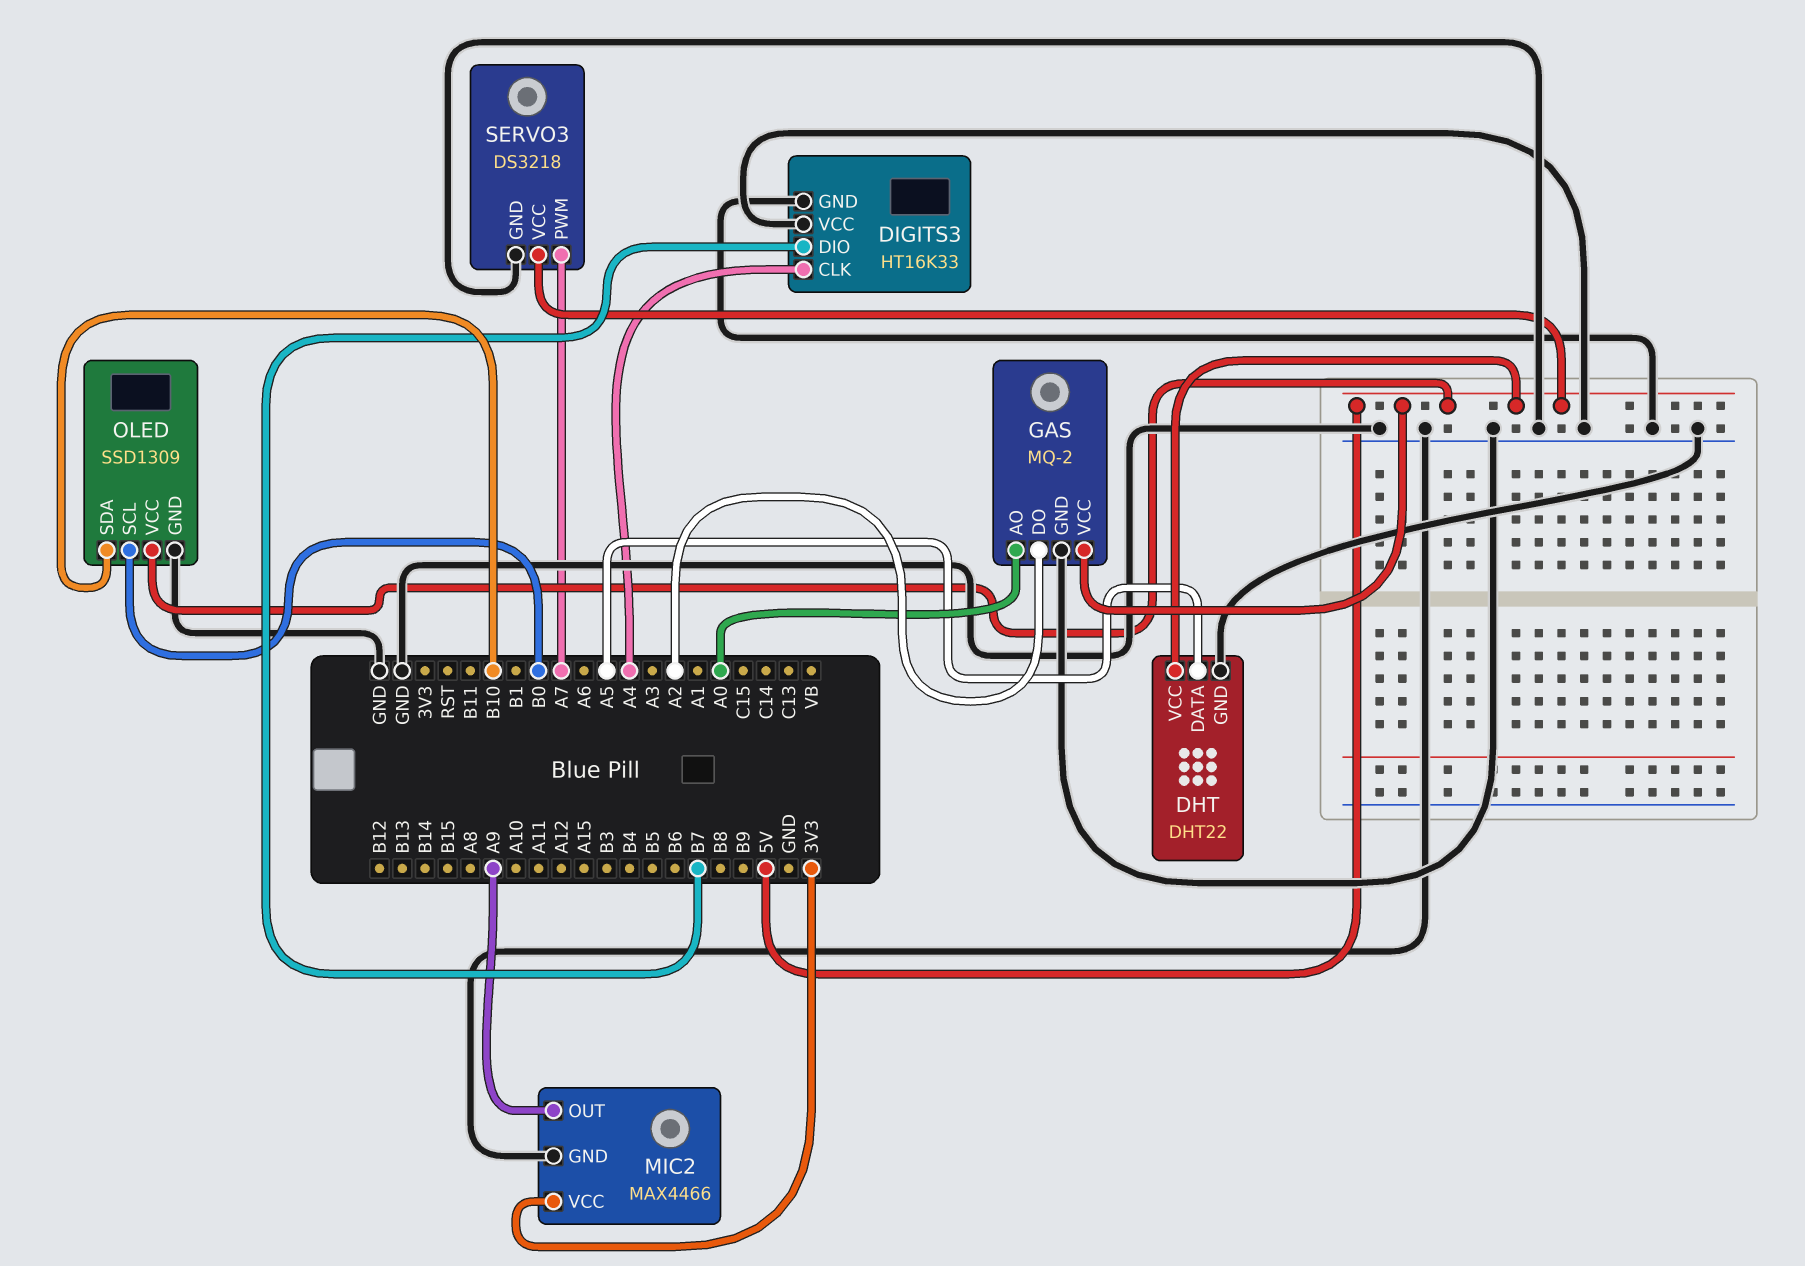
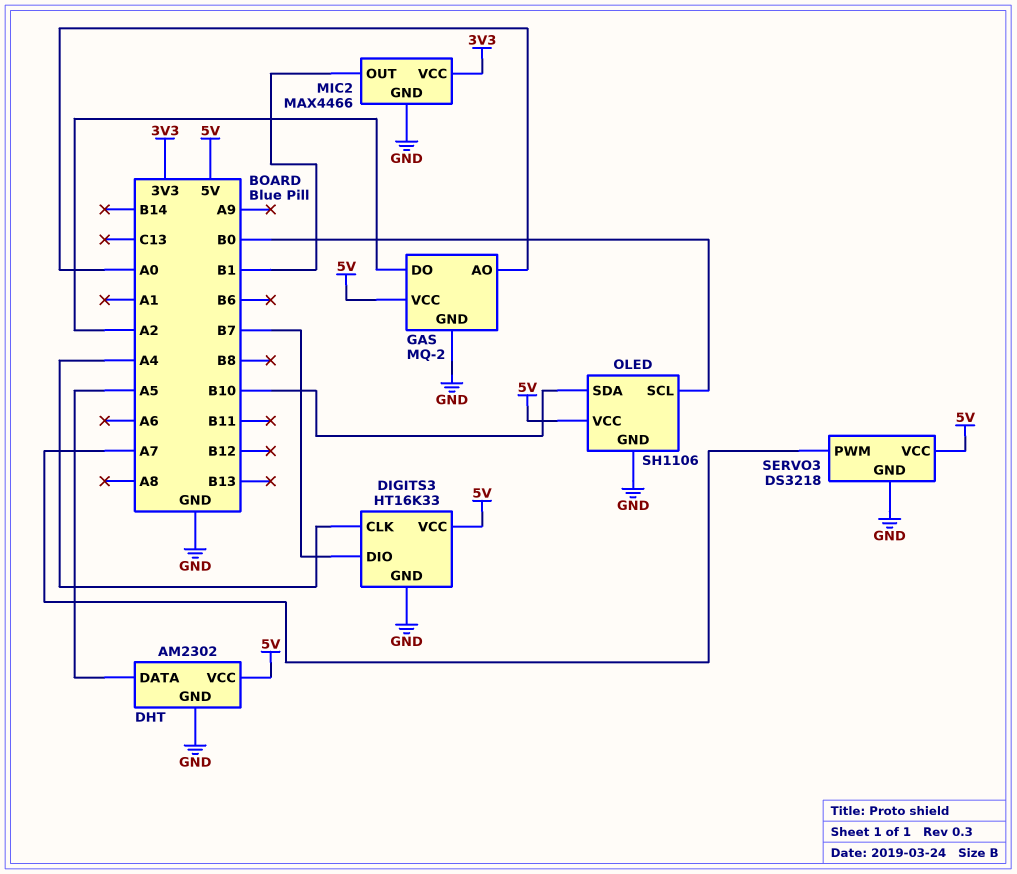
DHT: DHT22 -> AM2302
DIGITS3 pin VCC: GND -> 5V
MIC2 pin OUT: A9 -> B1
OLED: SSD1309 -> SH1106

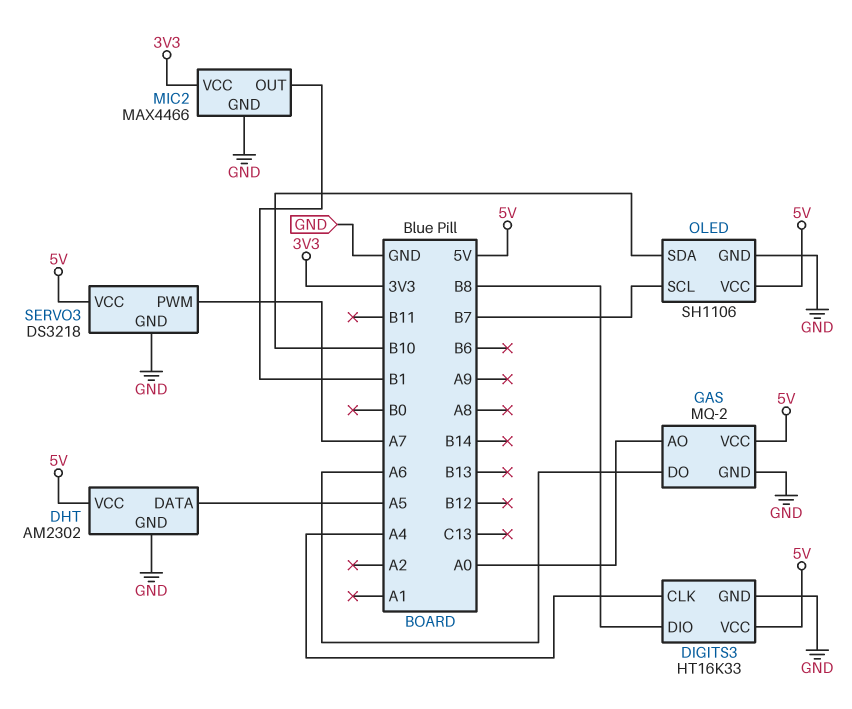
DIGITS3 pin DIO: B7 -> B8
GAS pin DO: A2 -> A6
OLED pin SCL: B0 -> B7

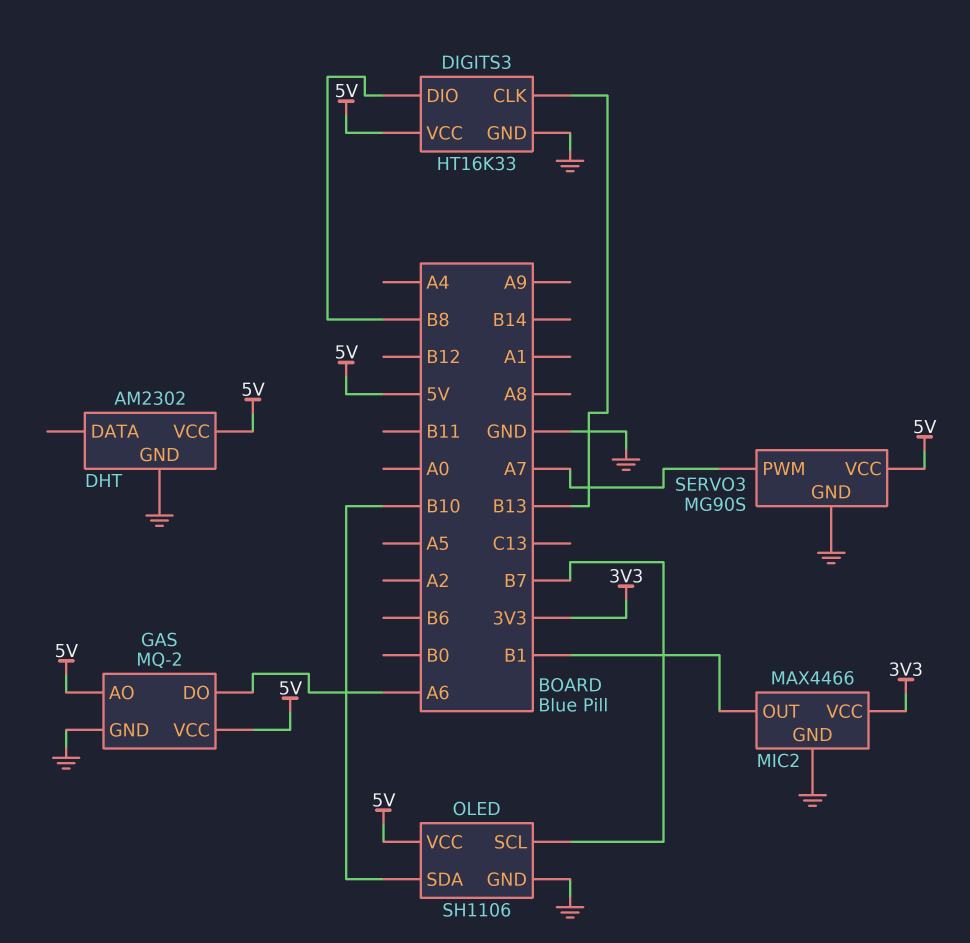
DHT pin DATA: A5 -> none
DIGITS3 pin CLK: A4 -> B13
GAS pin AO: A0 -> 5V
SERVO3: DS3218 -> MG90S

